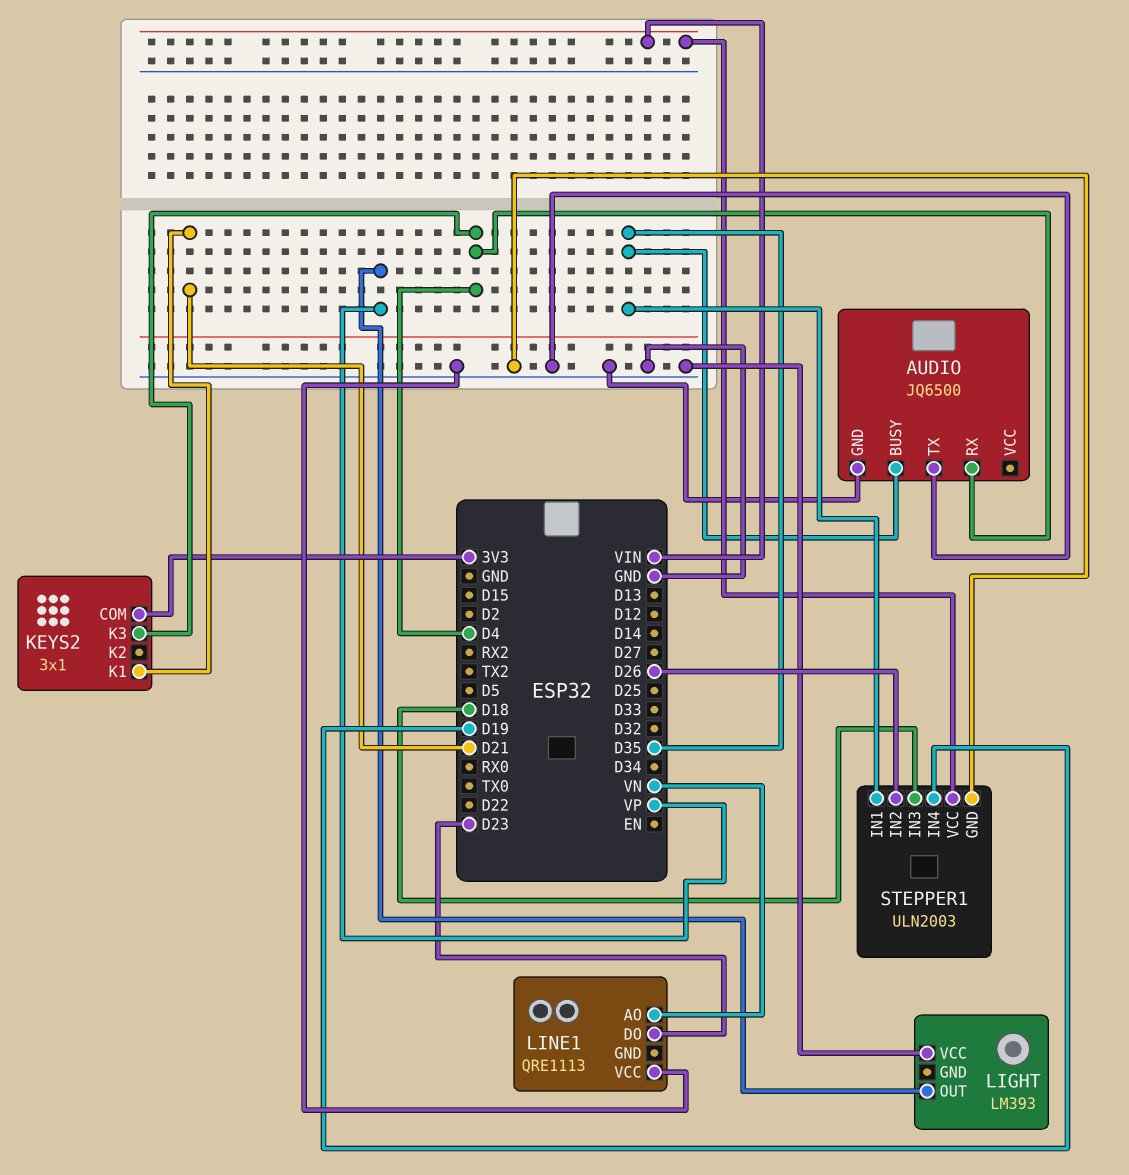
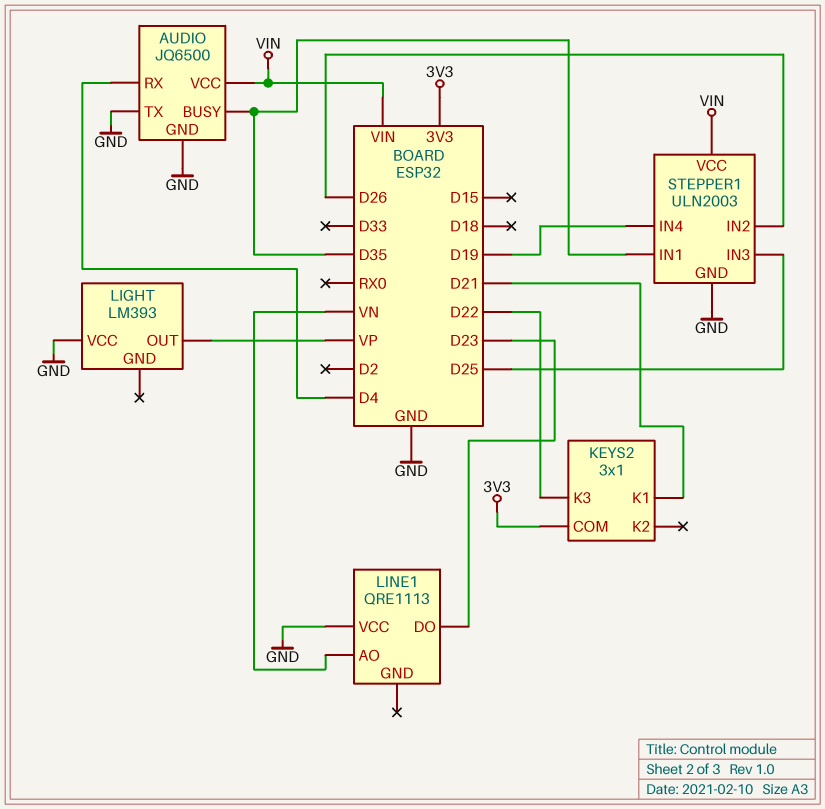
AUDIO pin VCC: none -> VIN
KEYS2 pin K3: D4 -> D22
STEPPER1 pin IN3: D18 -> D25

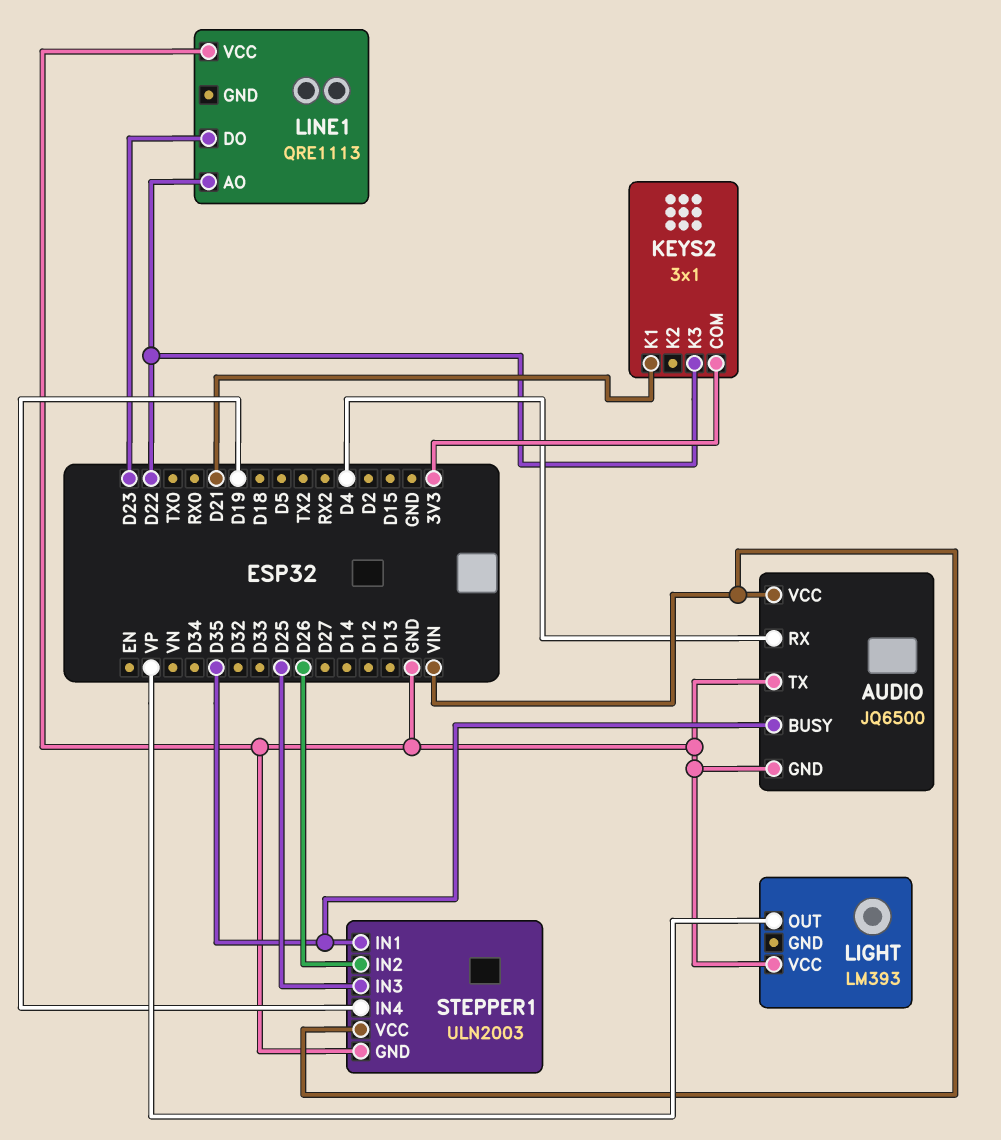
LINE1 pin AO: VN -> D22

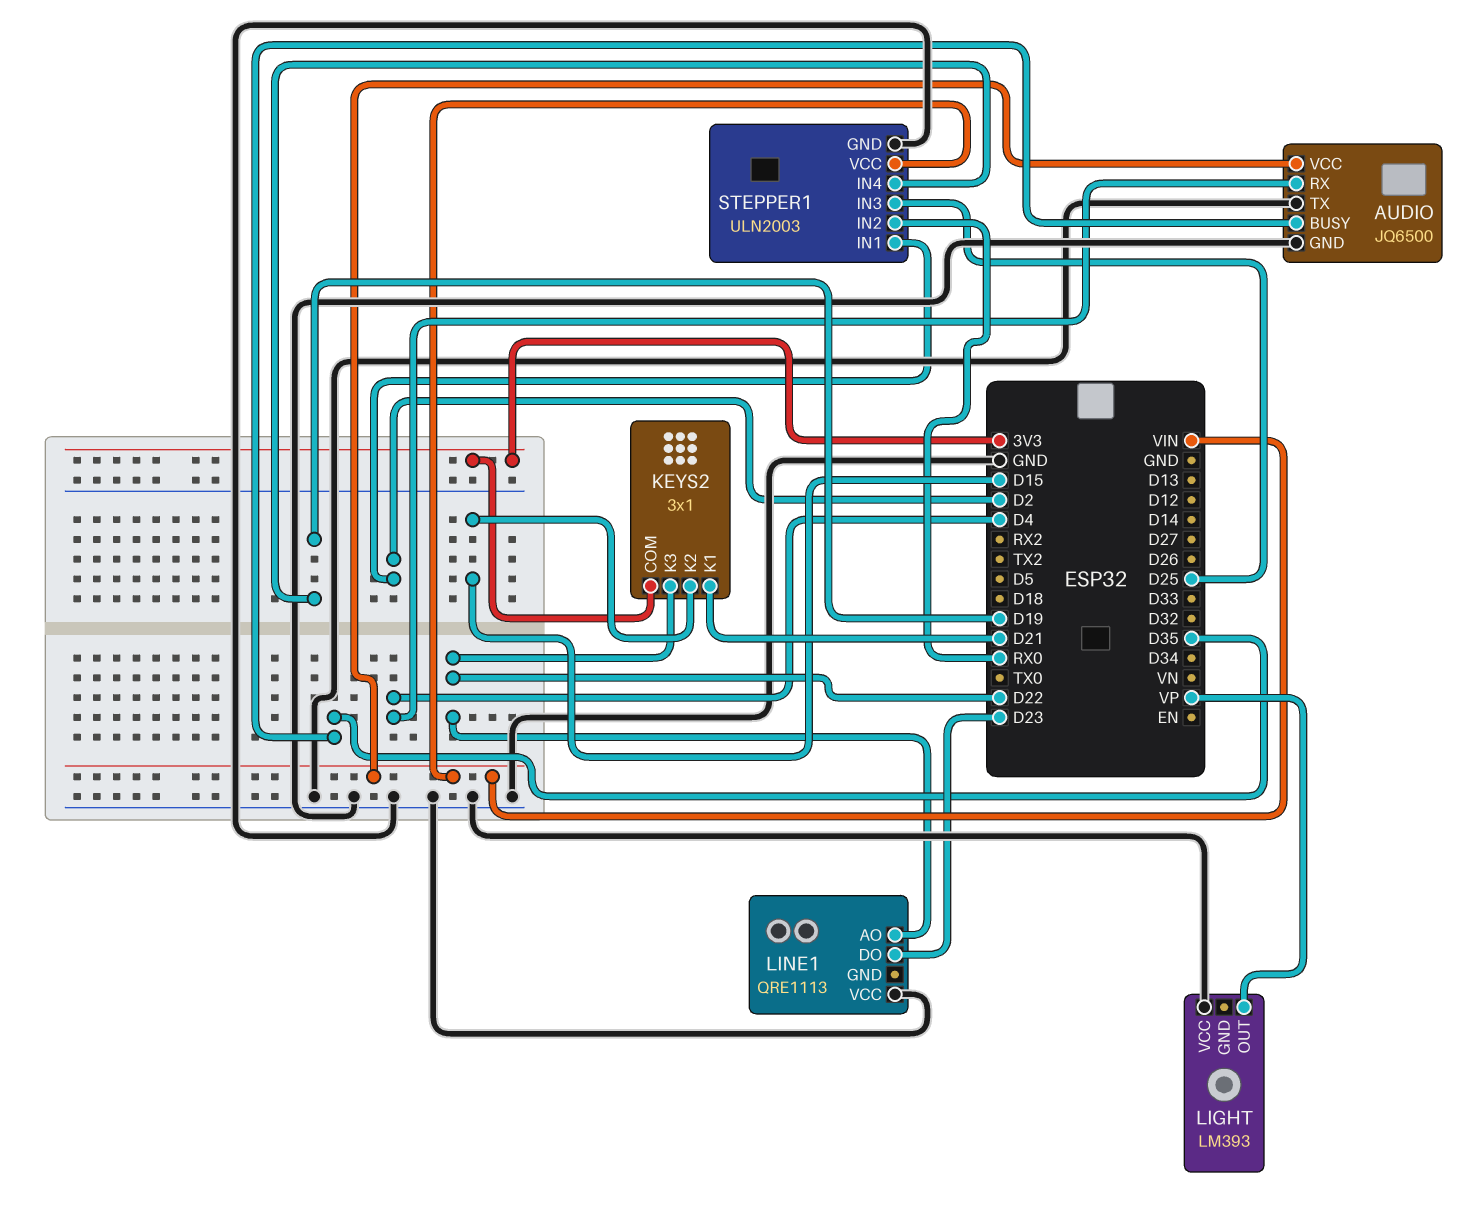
KEYS2 pin K2: none -> D15
STEPPER1 pin IN1: D35 -> D2
STEPPER1 pin IN2: D26 -> RX0

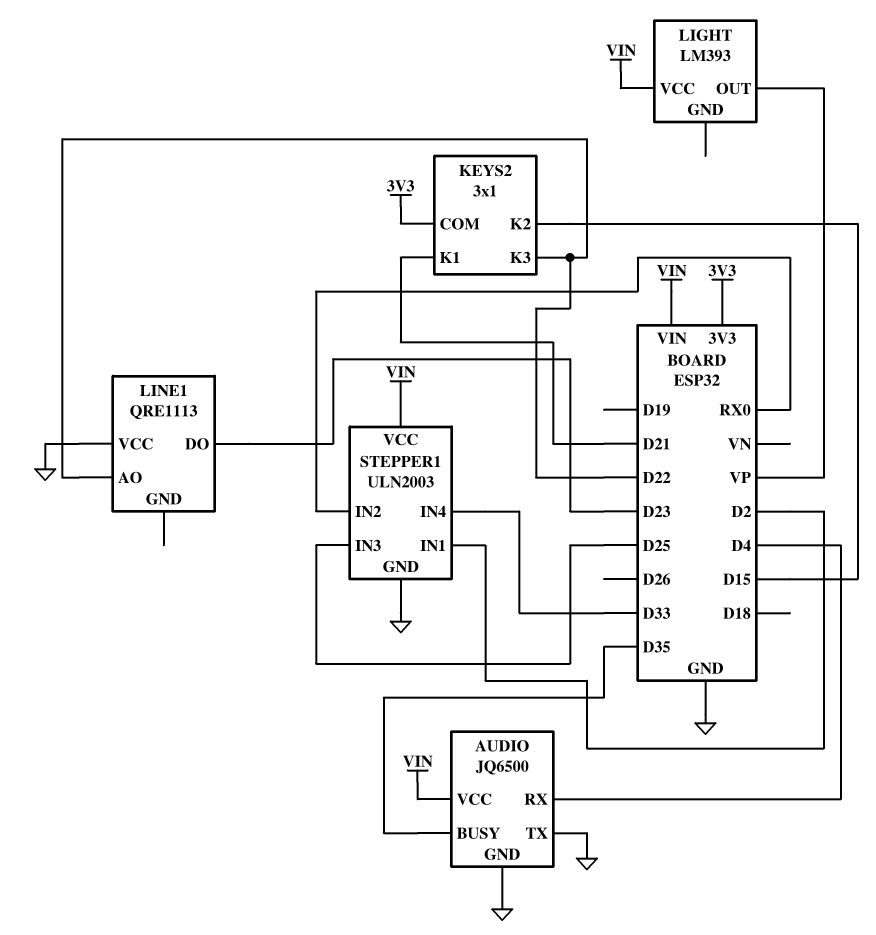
LIGHT pin VCC: GND -> VIN
STEPPER1 pin IN4: D19 -> D33

